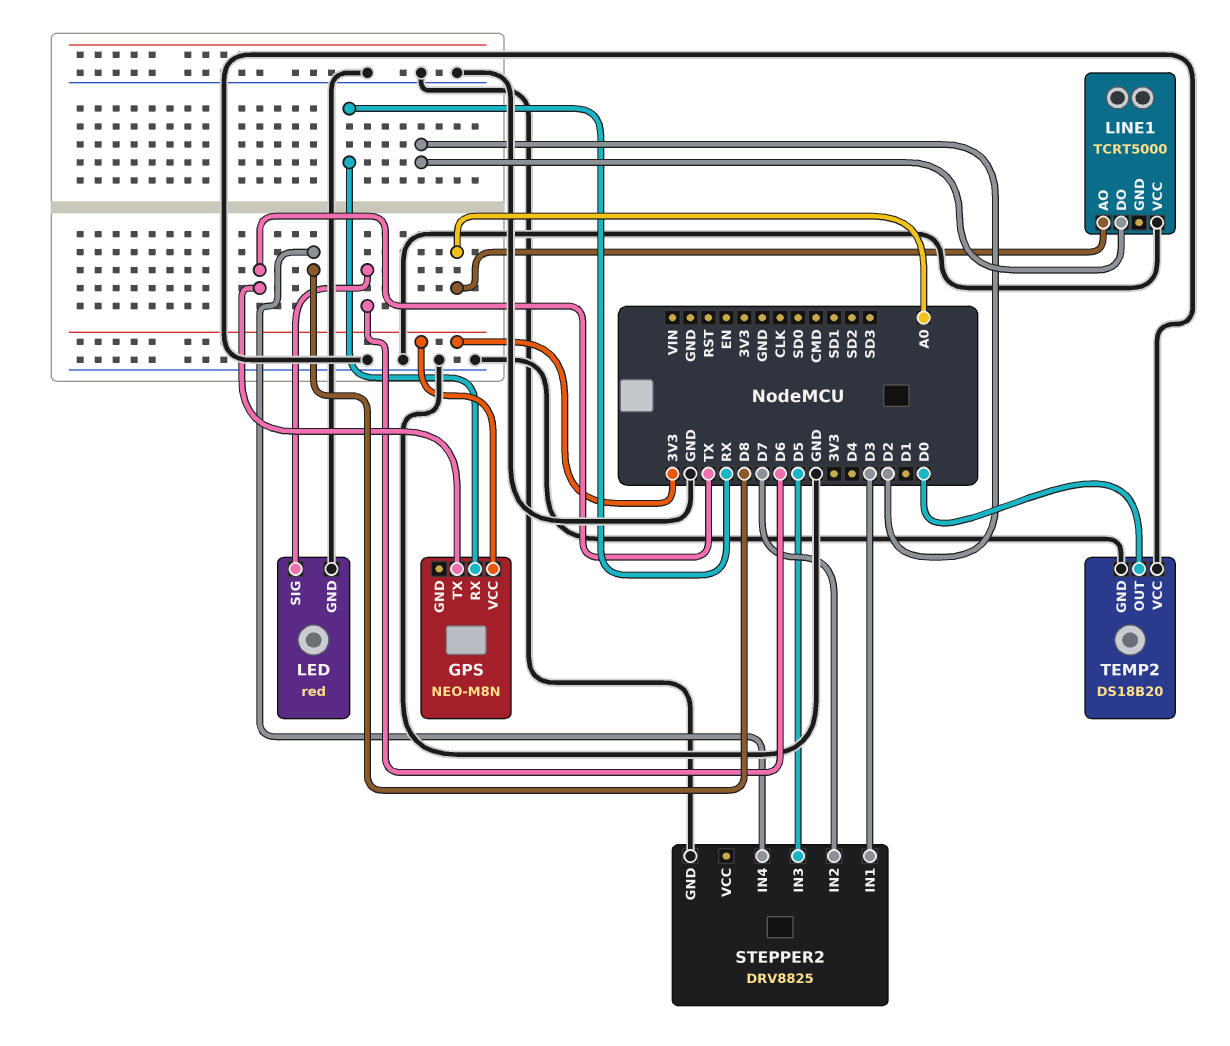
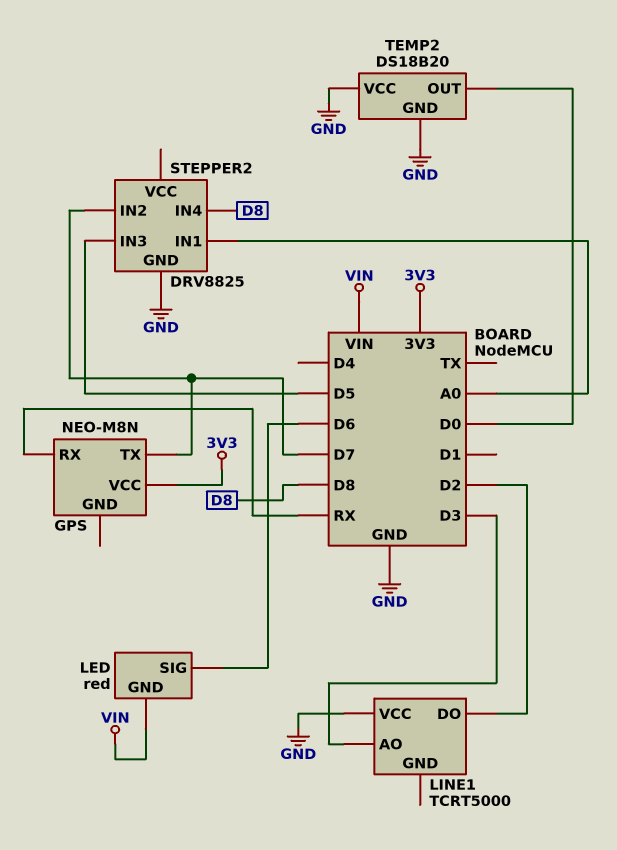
GPS pin TX: TX -> D7
LED pin GND: GND -> VIN
LINE1 pin AO: A0 -> D3
STEPPER2 pin IN1: D3 -> A0

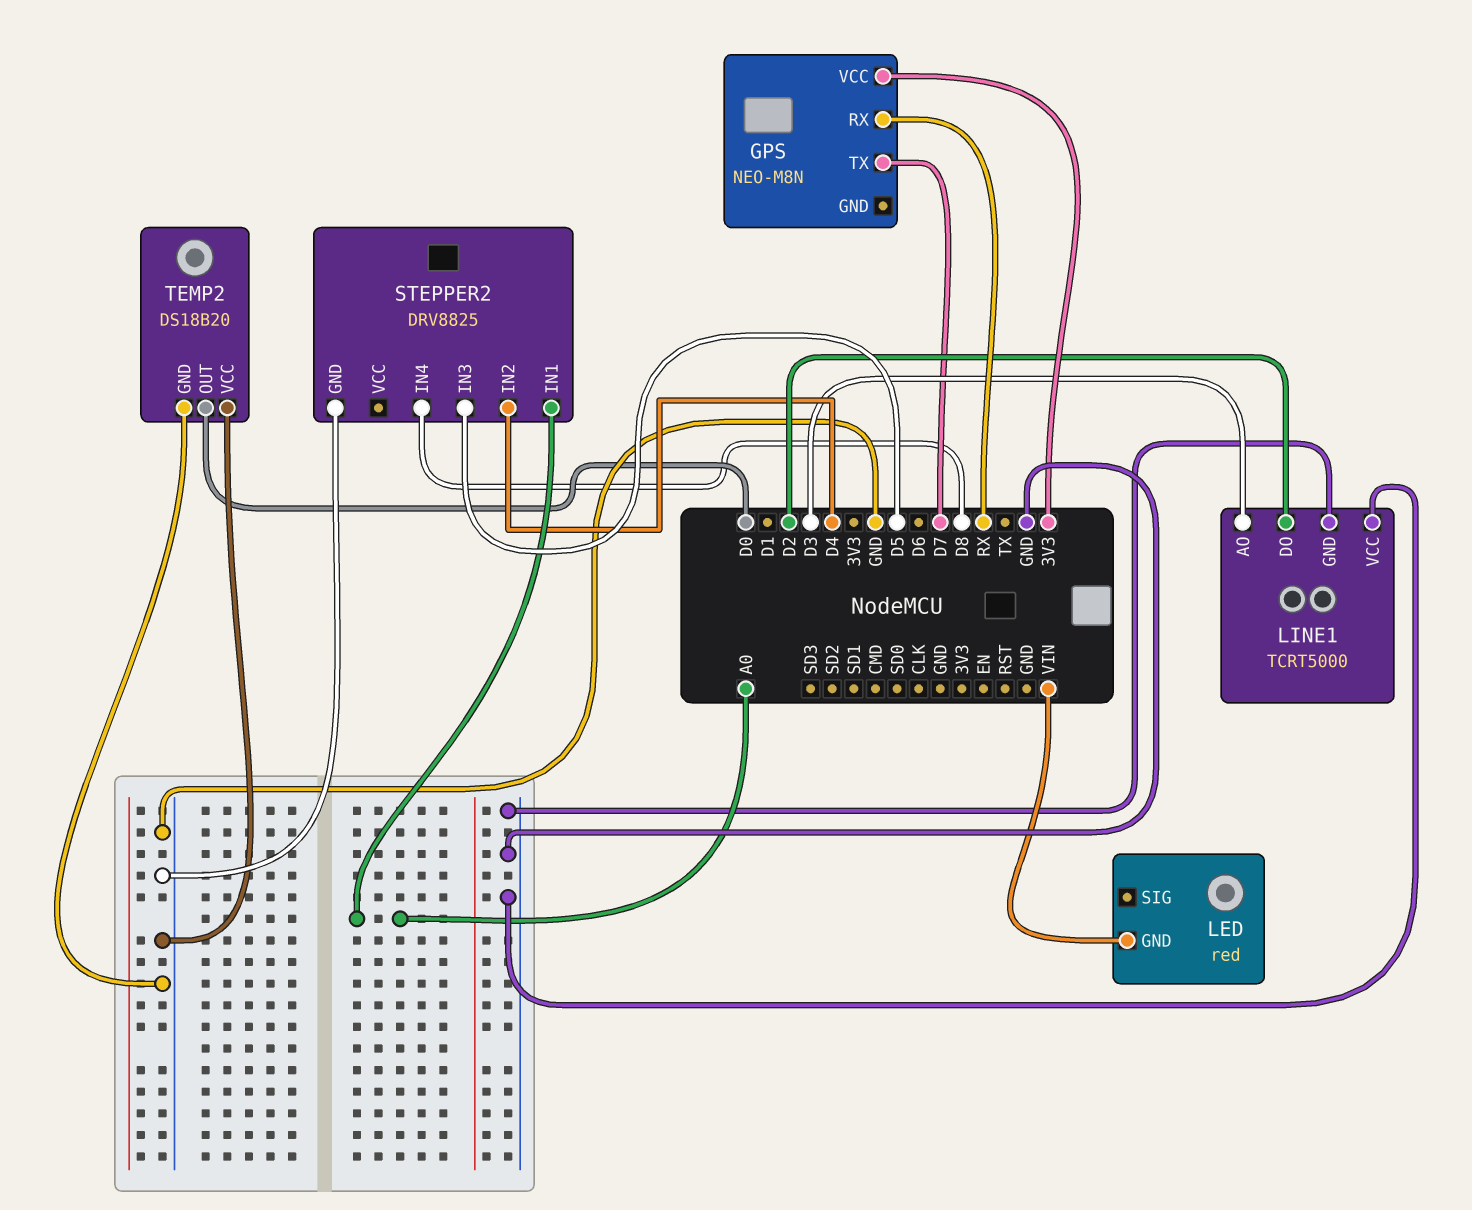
LED pin SIG: D6 -> none
LINE1 pin GND: none -> GND
STEPPER2 pin IN2: D7 -> D4

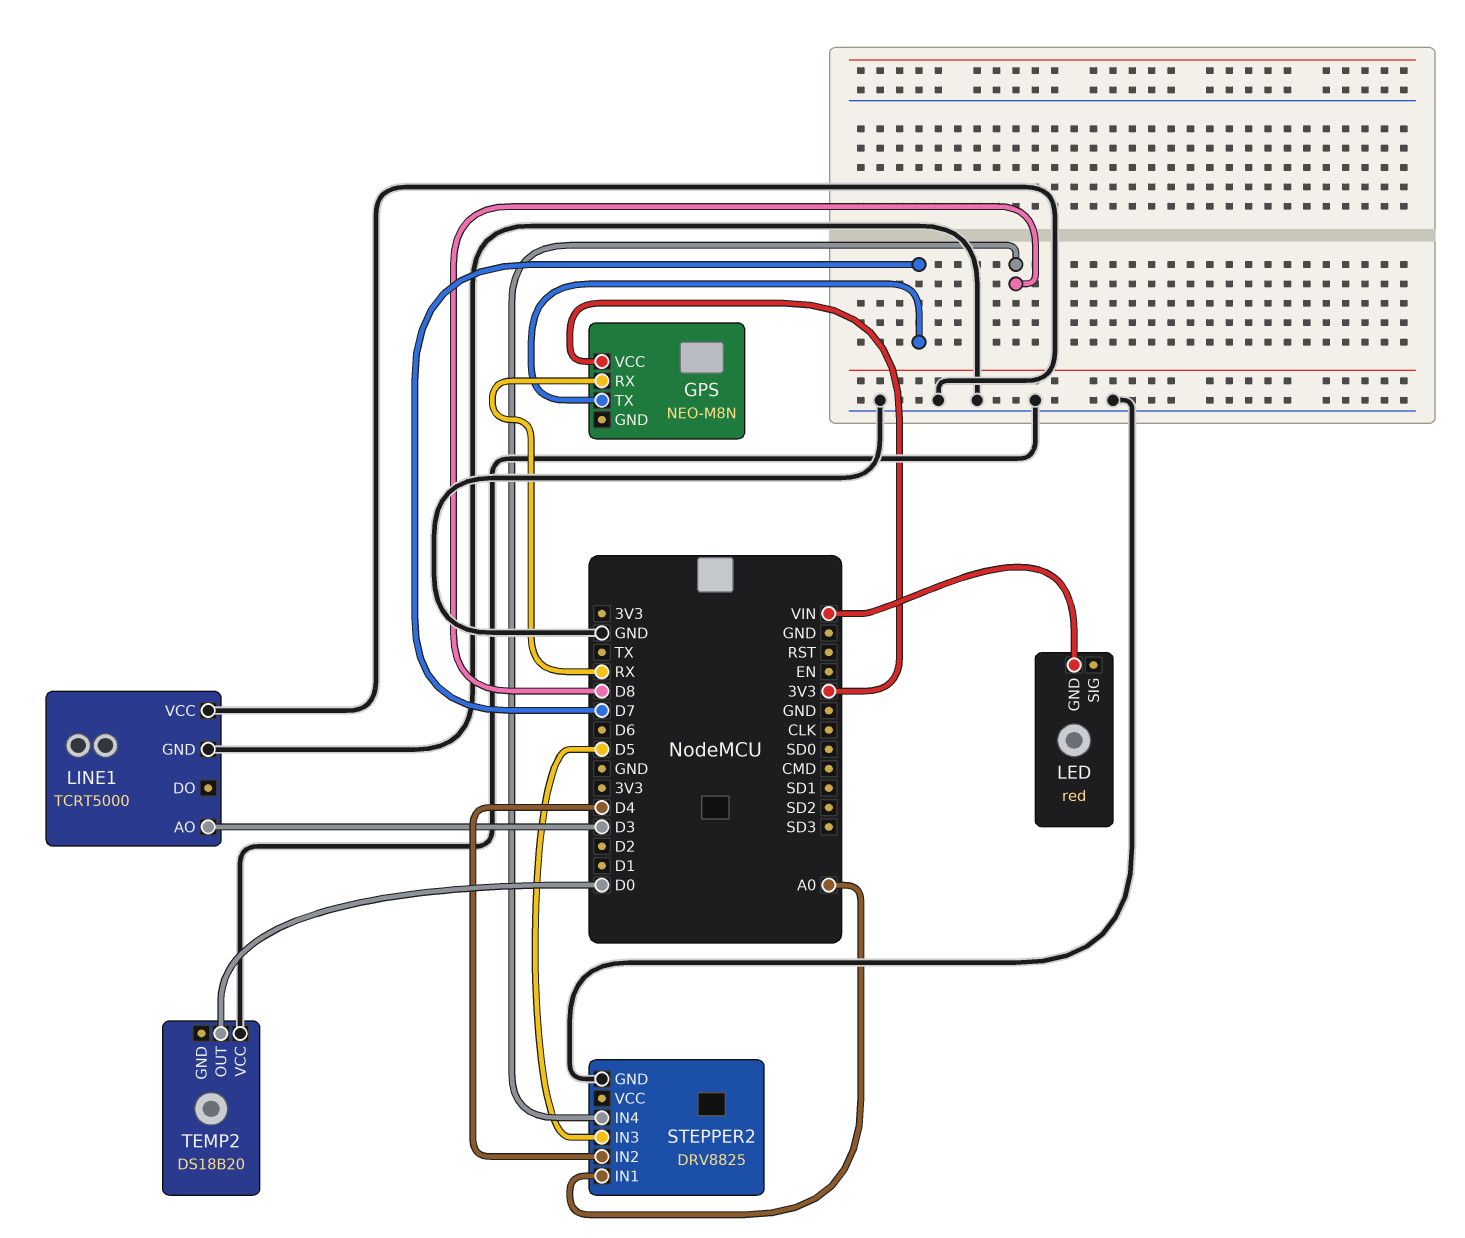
LINE1 pin DO: D2 -> none
TEMP2 pin GND: GND -> none

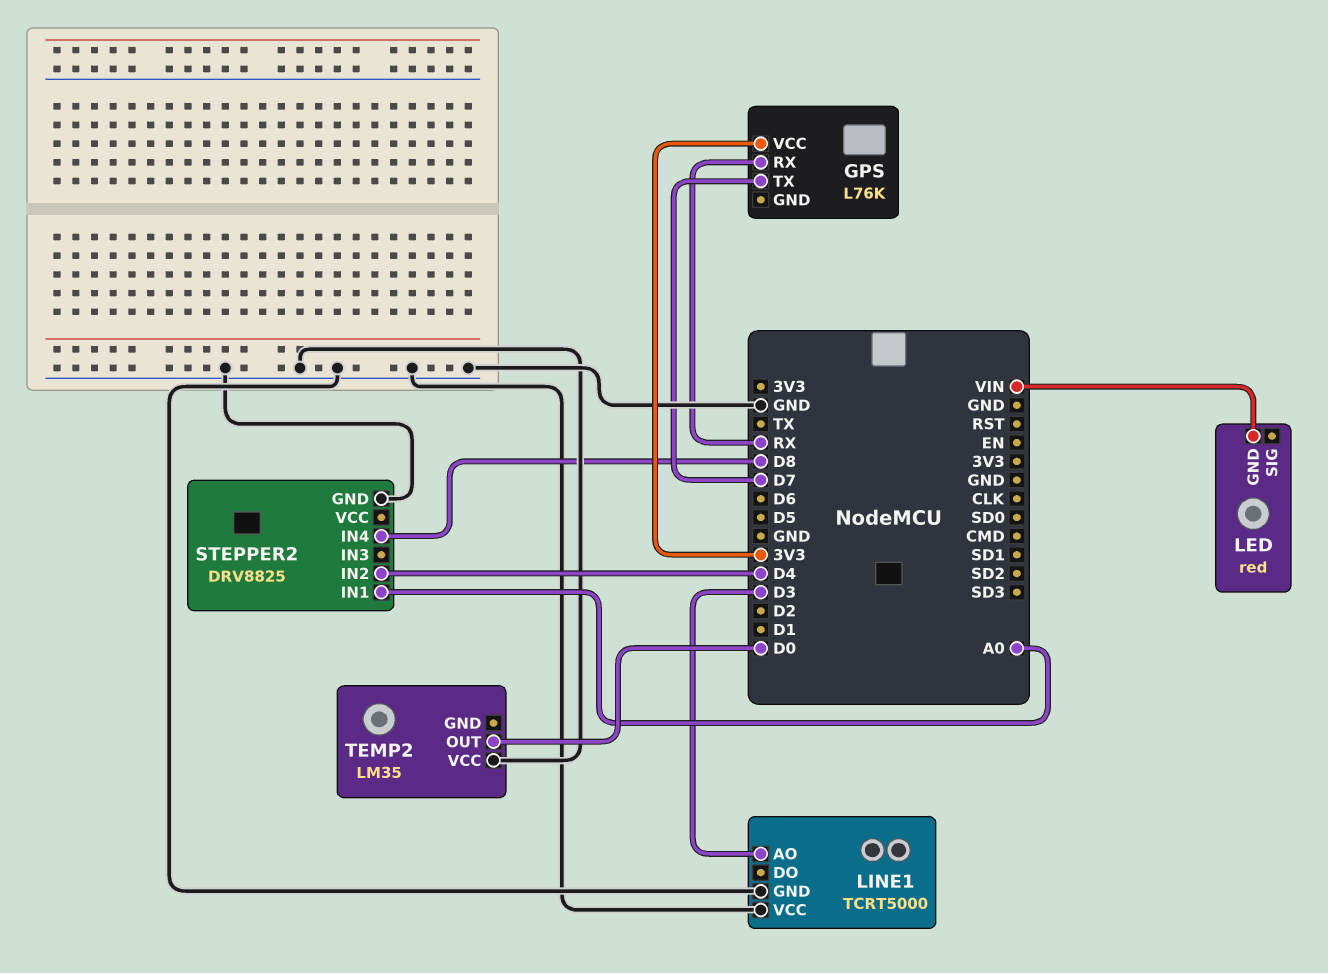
GPS: NEO-M8N -> L76K
STEPPER2 pin IN3: D5 -> none
TEMP2: DS18B20 -> LM35

